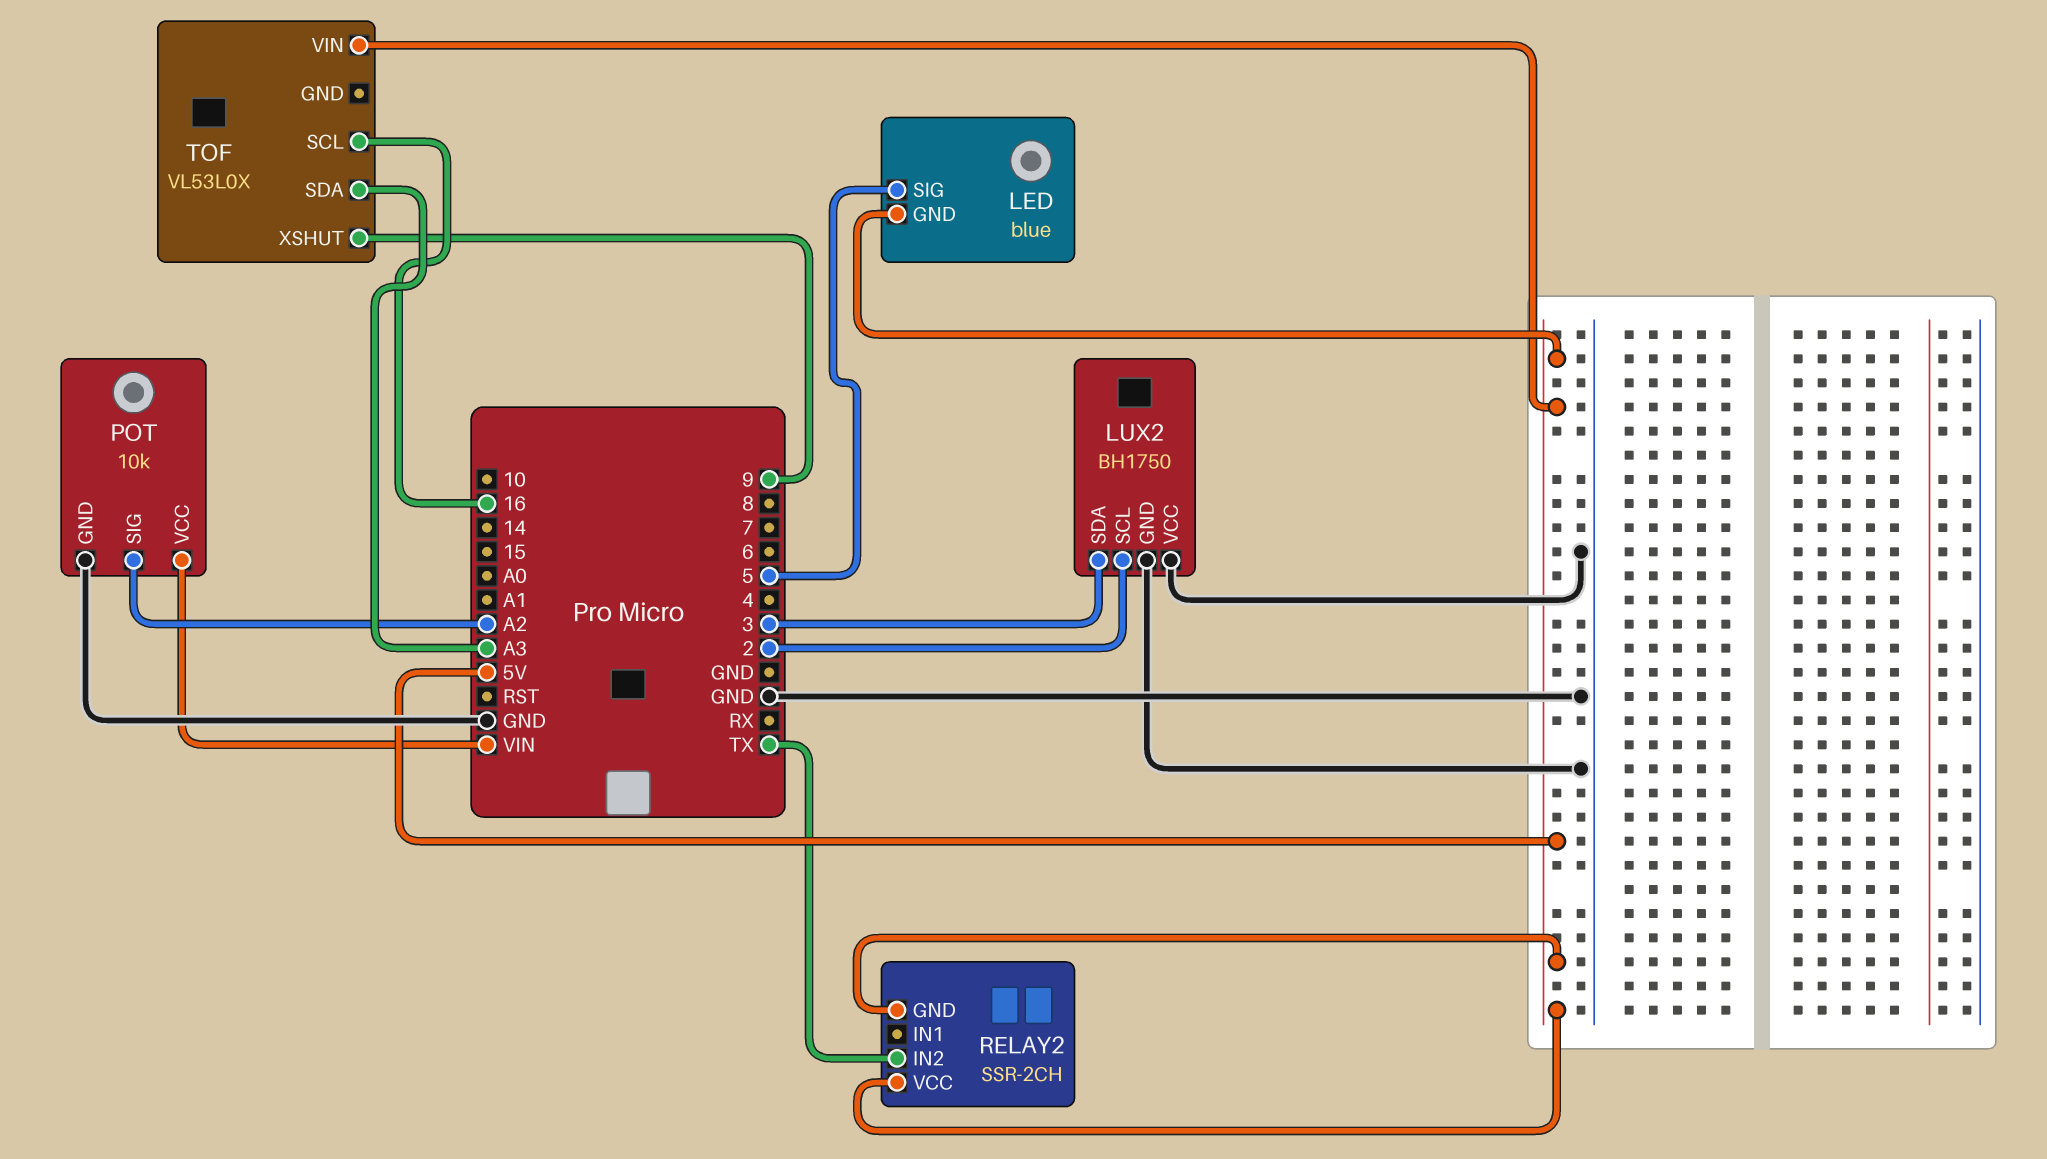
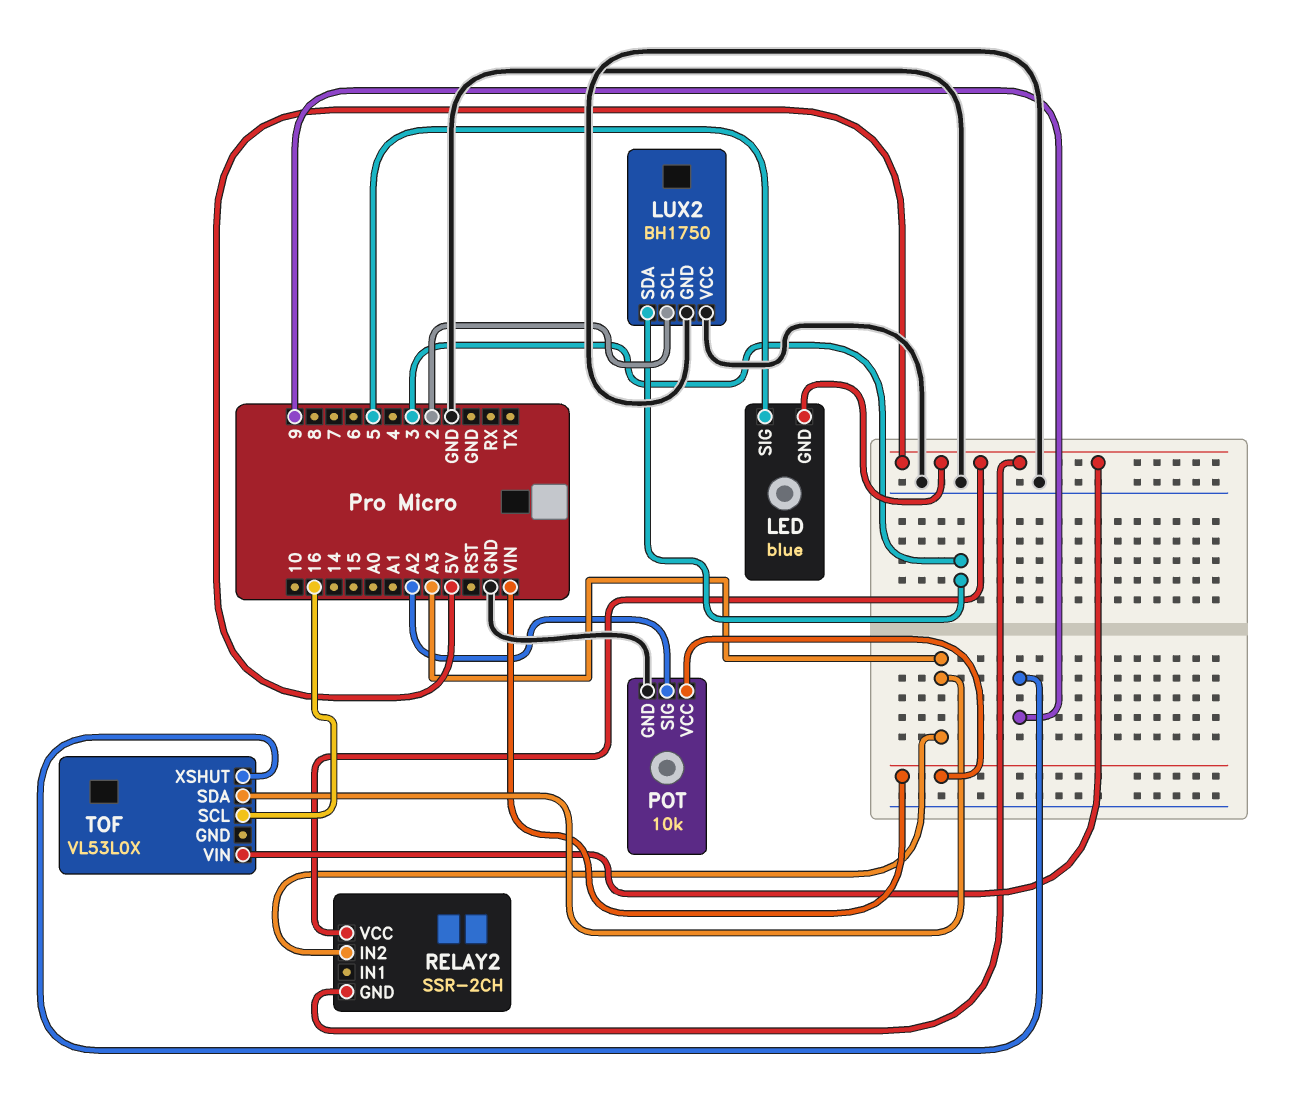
RELAY2 pin IN2: TX -> A3

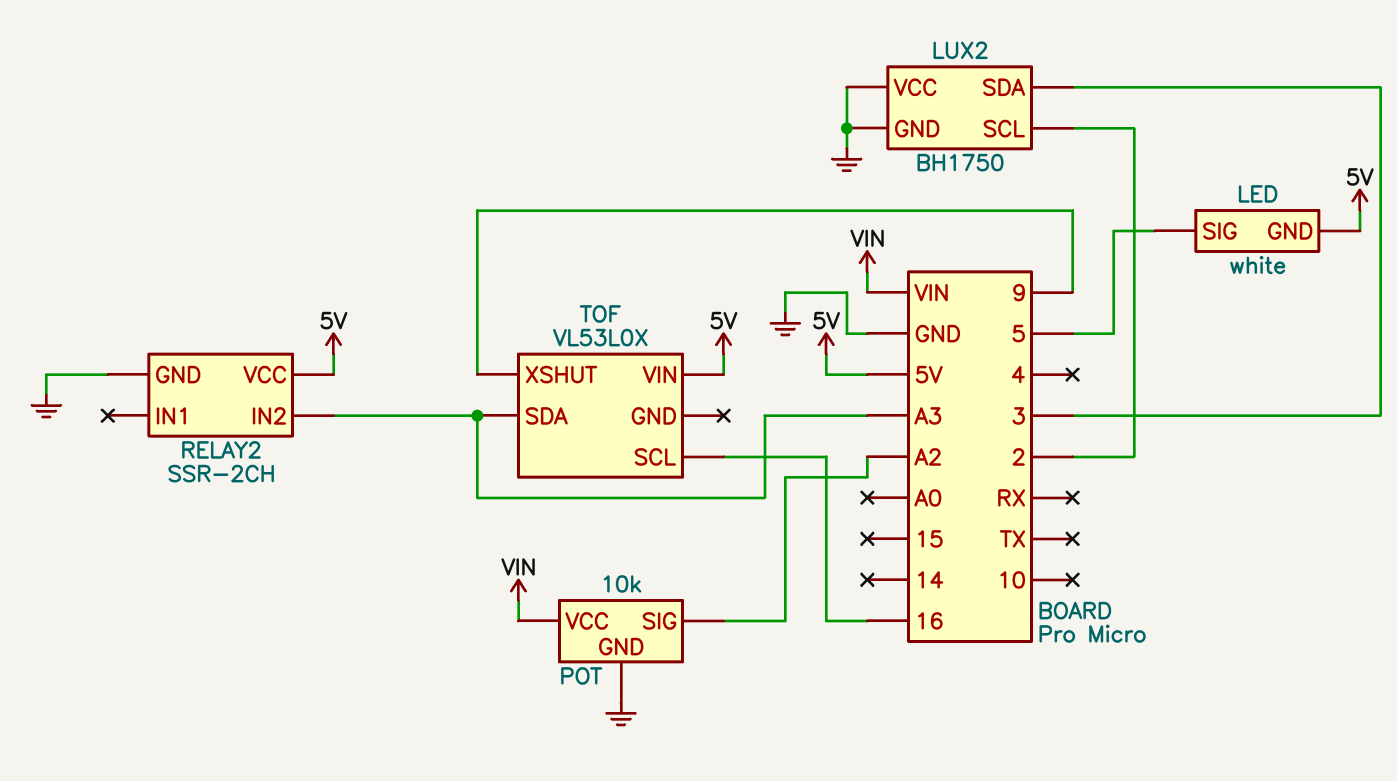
LED: blue -> white
RELAY2 pin GND: 5V -> GND

